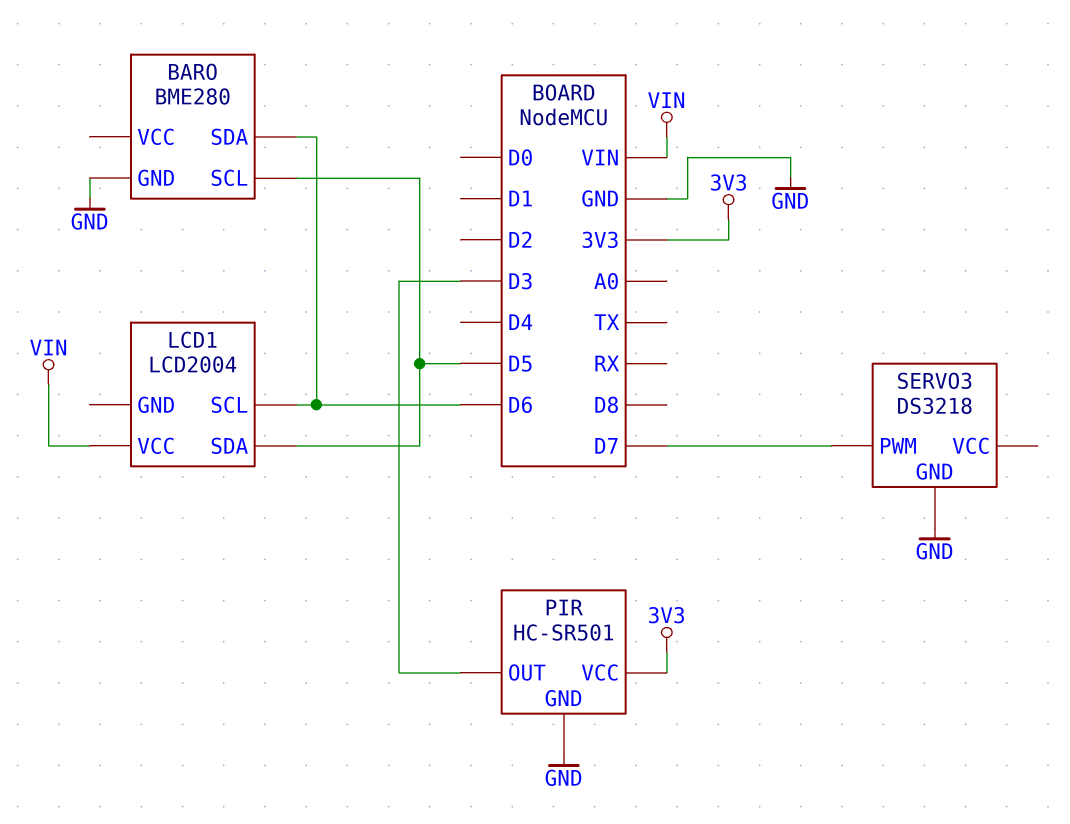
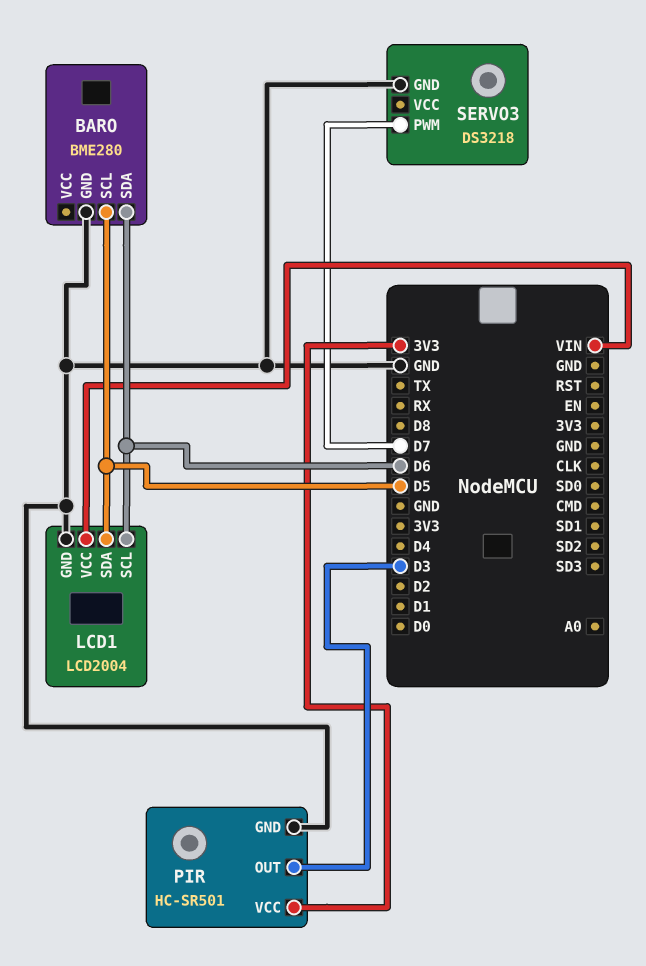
LCD1 pin GND: none -> GND

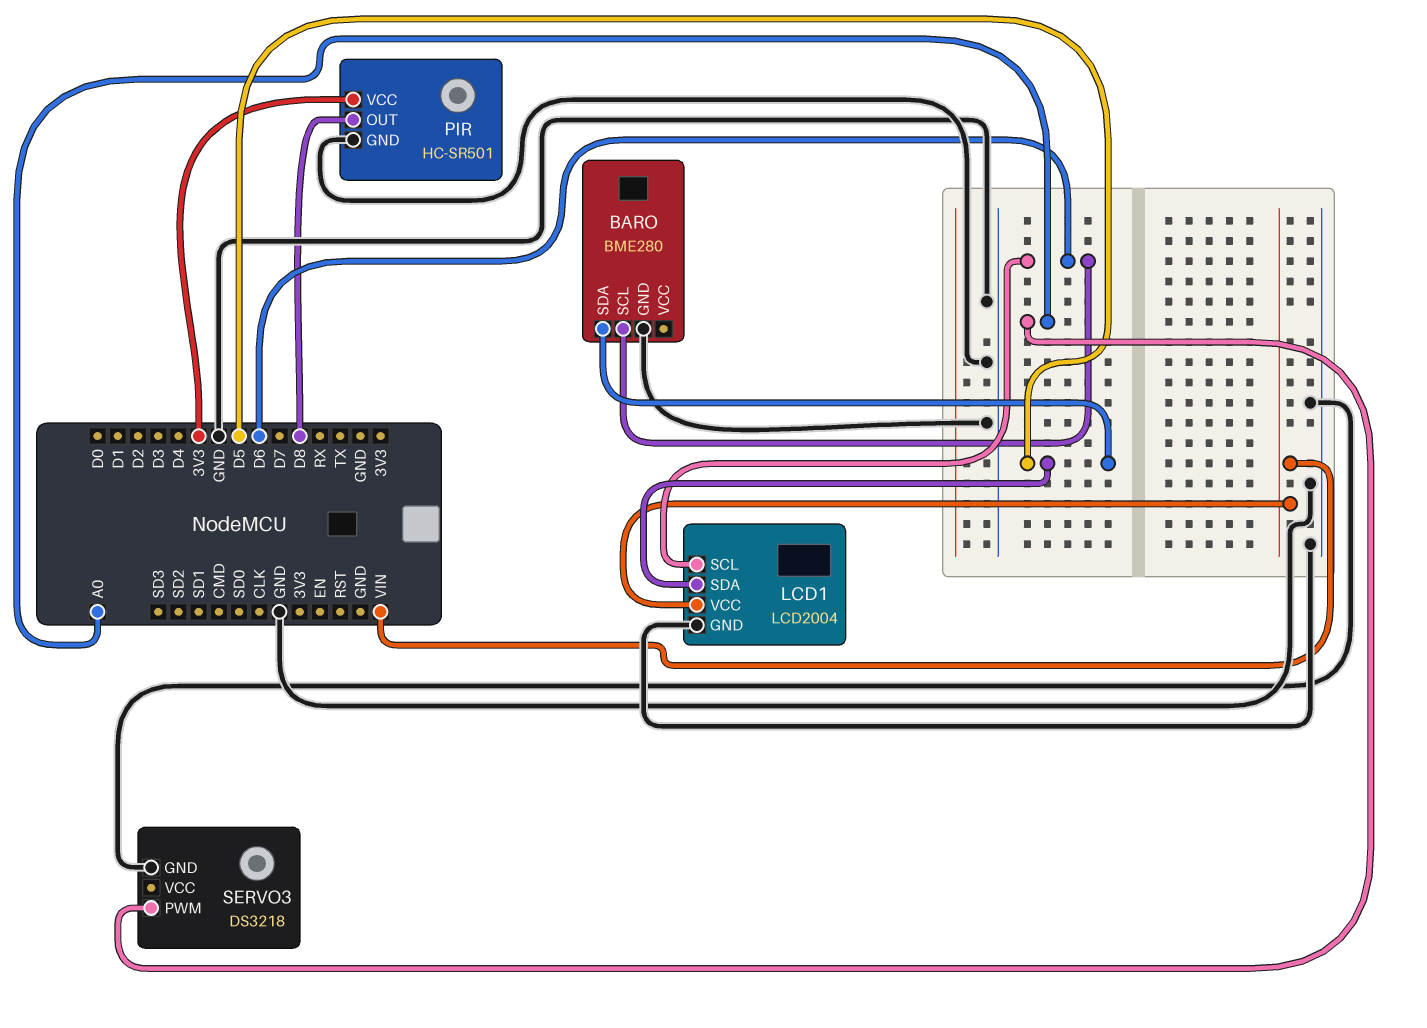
BARO pin SCL: D5 -> D6
BARO pin SDA: D6 -> D5
PIR pin OUT: D3 -> D8
SERVO3 pin PWM: D7 -> A0

